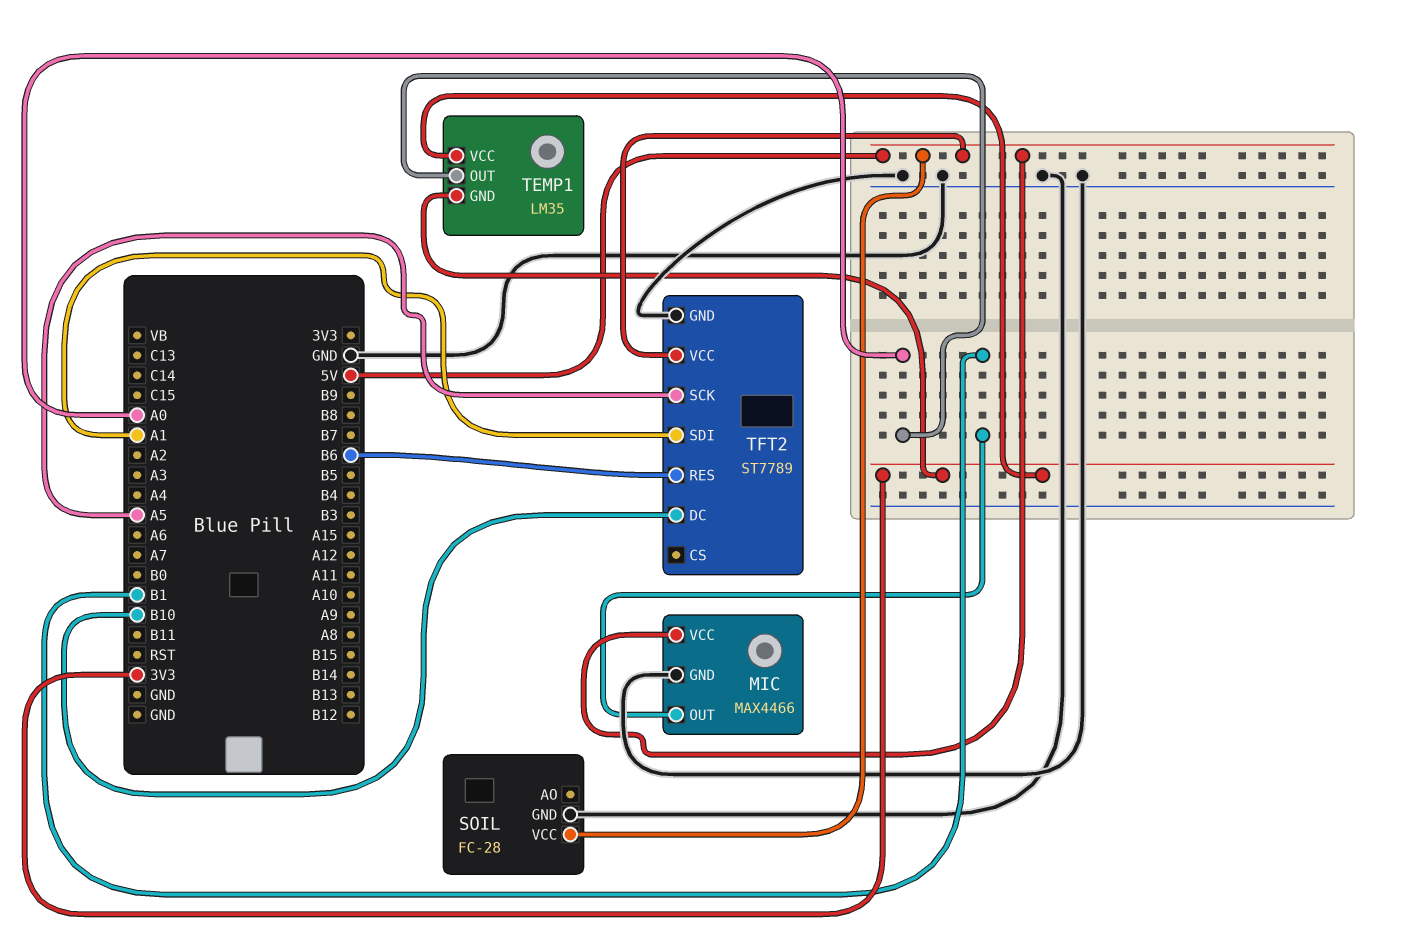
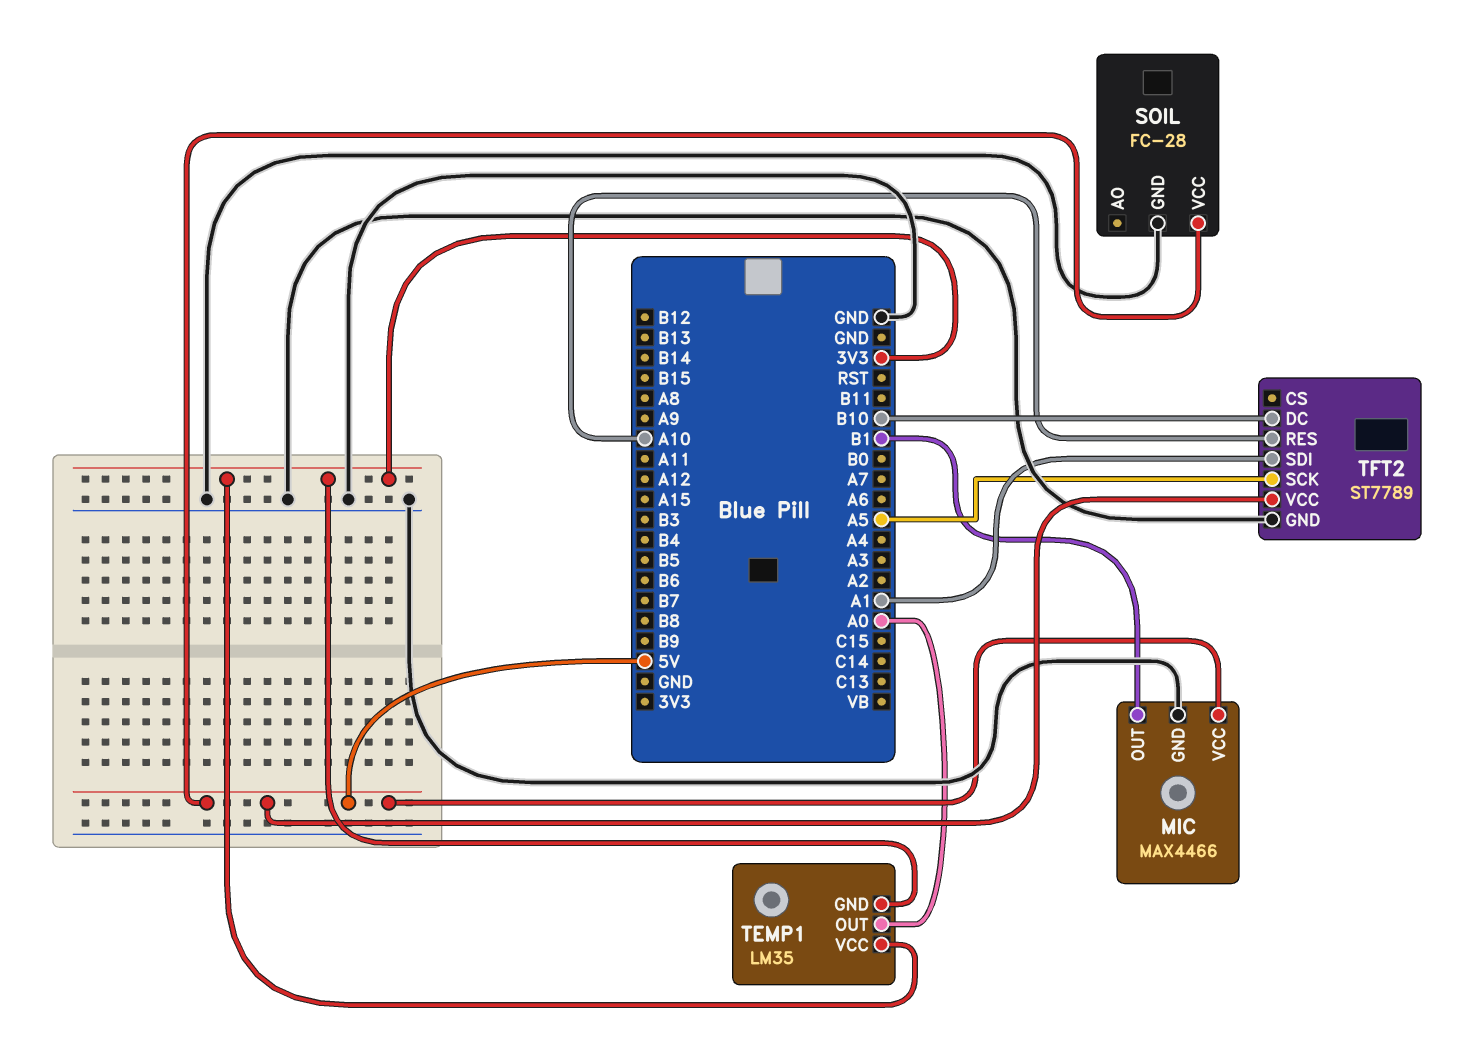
TFT2 pin RES: B6 -> A10

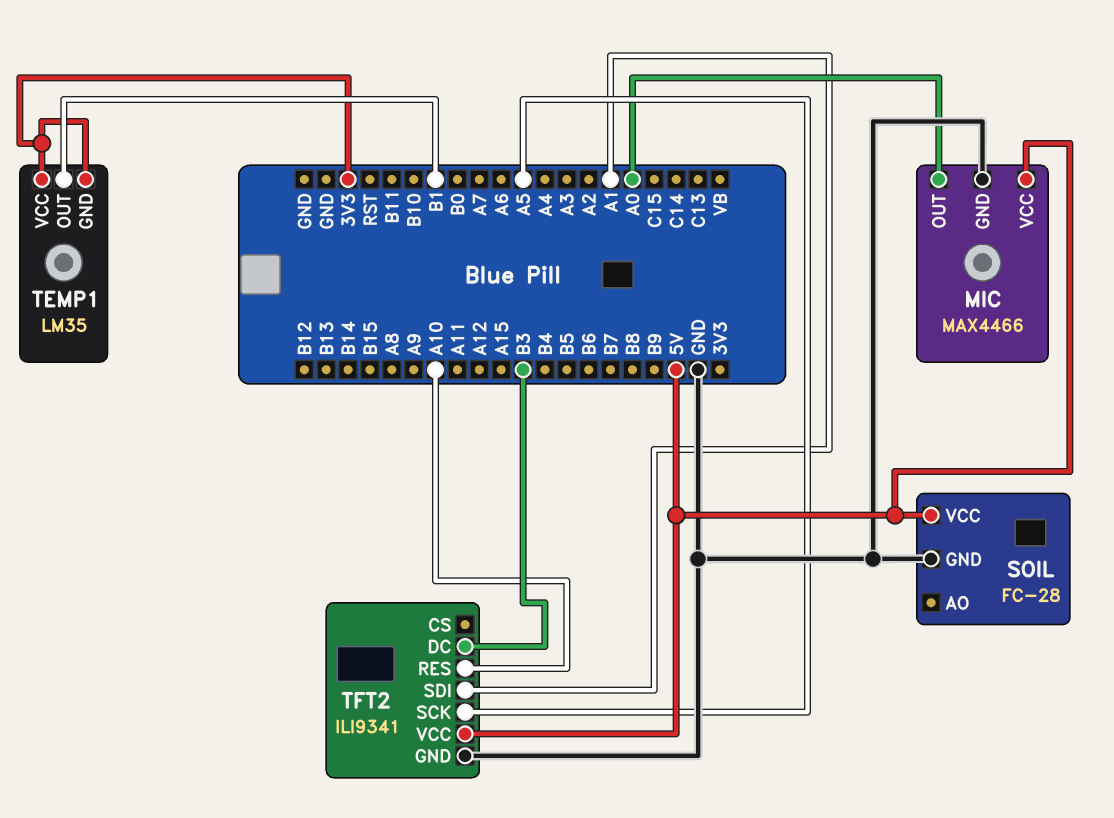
MIC pin OUT: B1 -> A0
TEMP1 pin OUT: A0 -> B1
TFT2: ST7789 -> ILI9341
TFT2 pin DC: B10 -> B3

